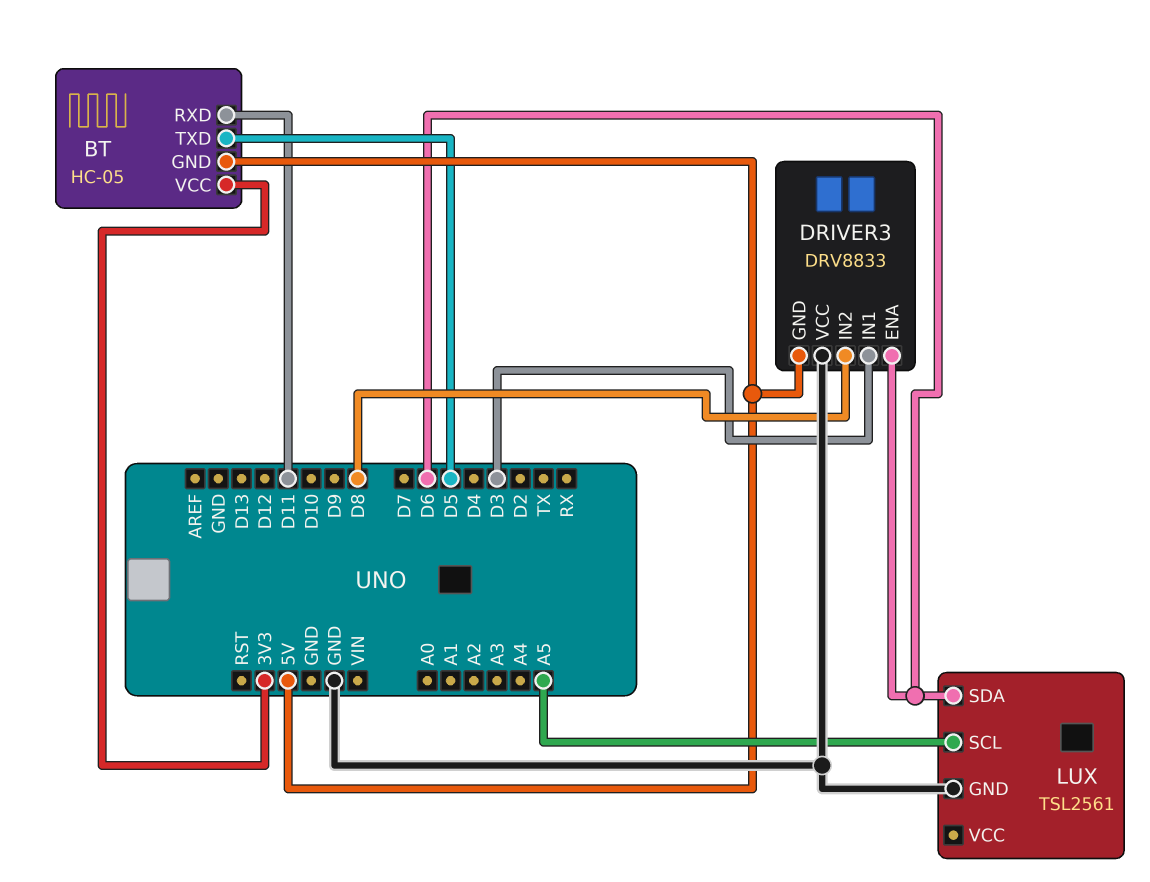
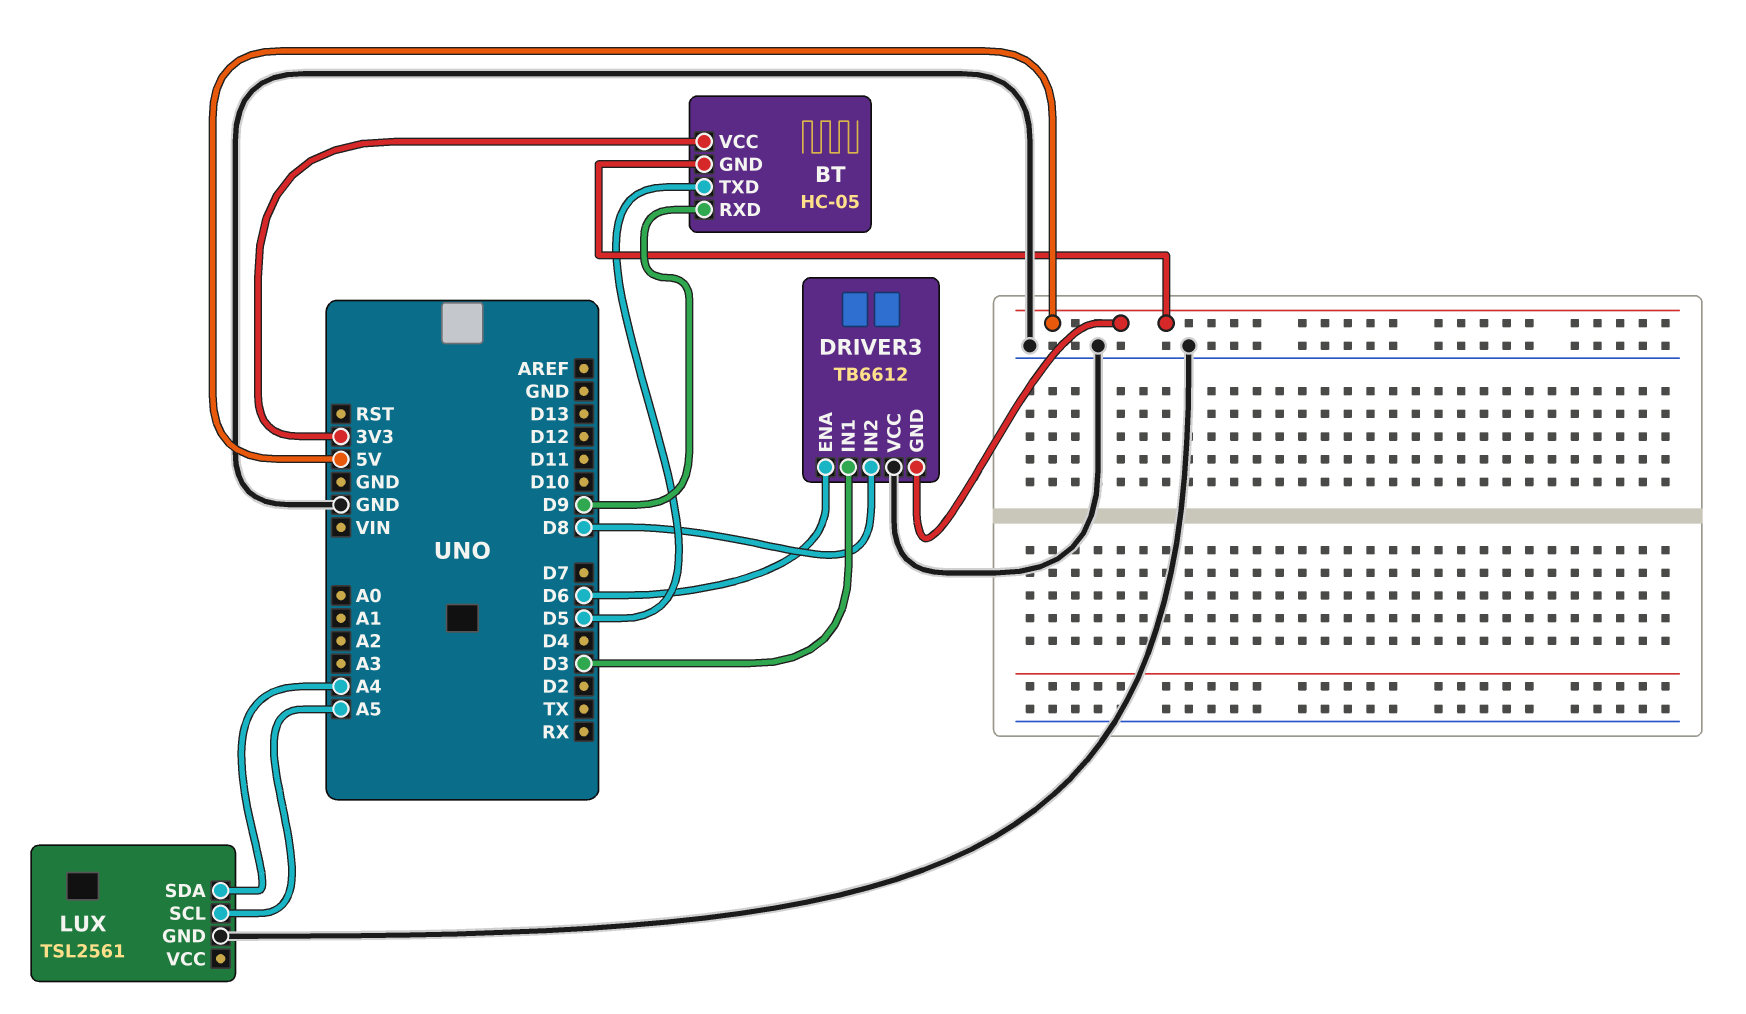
BT pin RXD: D11 -> D9
DRIVER3: DRV8833 -> TB6612
LUX pin SDA: D6 -> A4

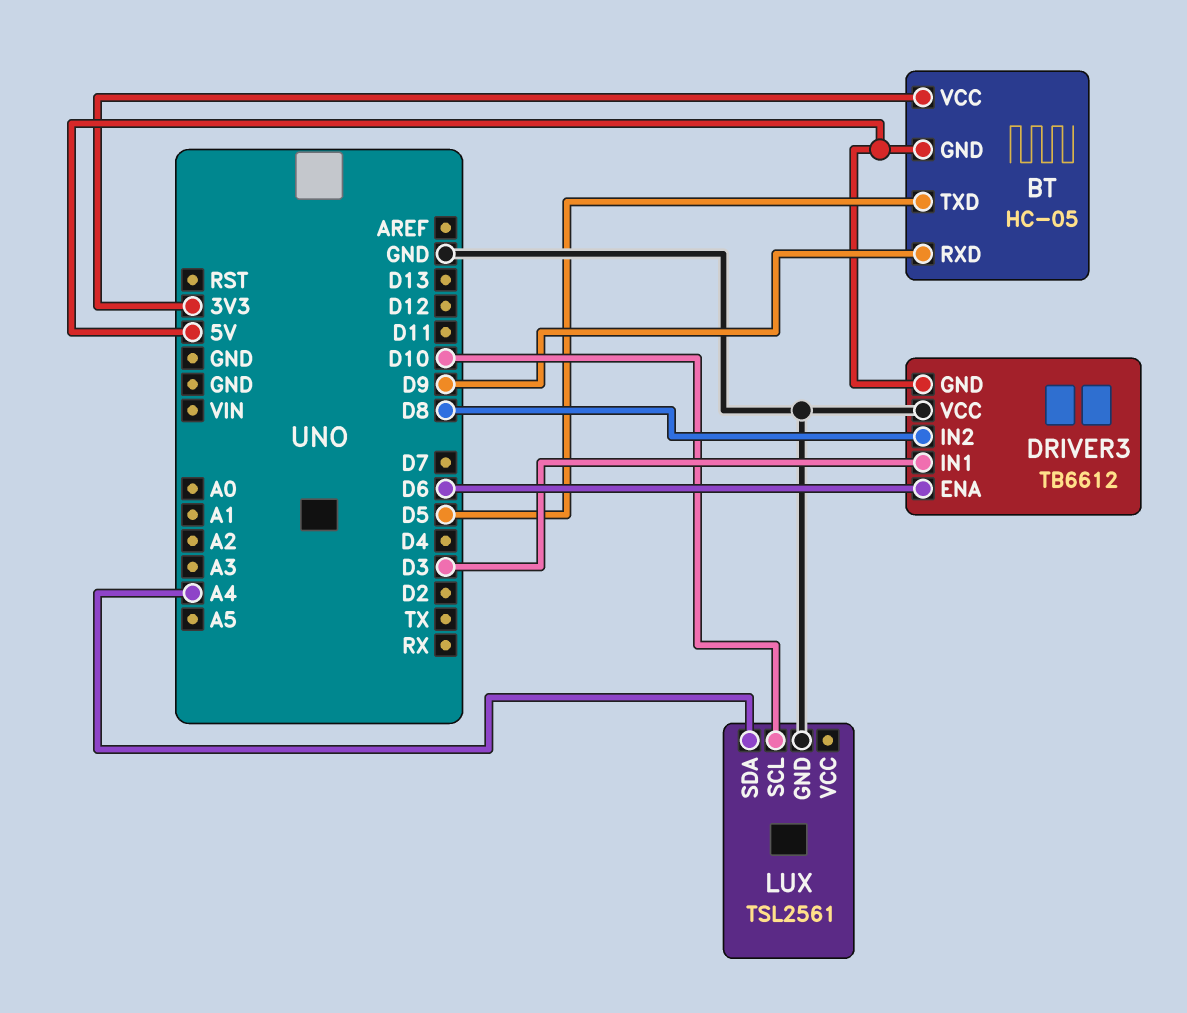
LUX pin SCL: A5 -> D10

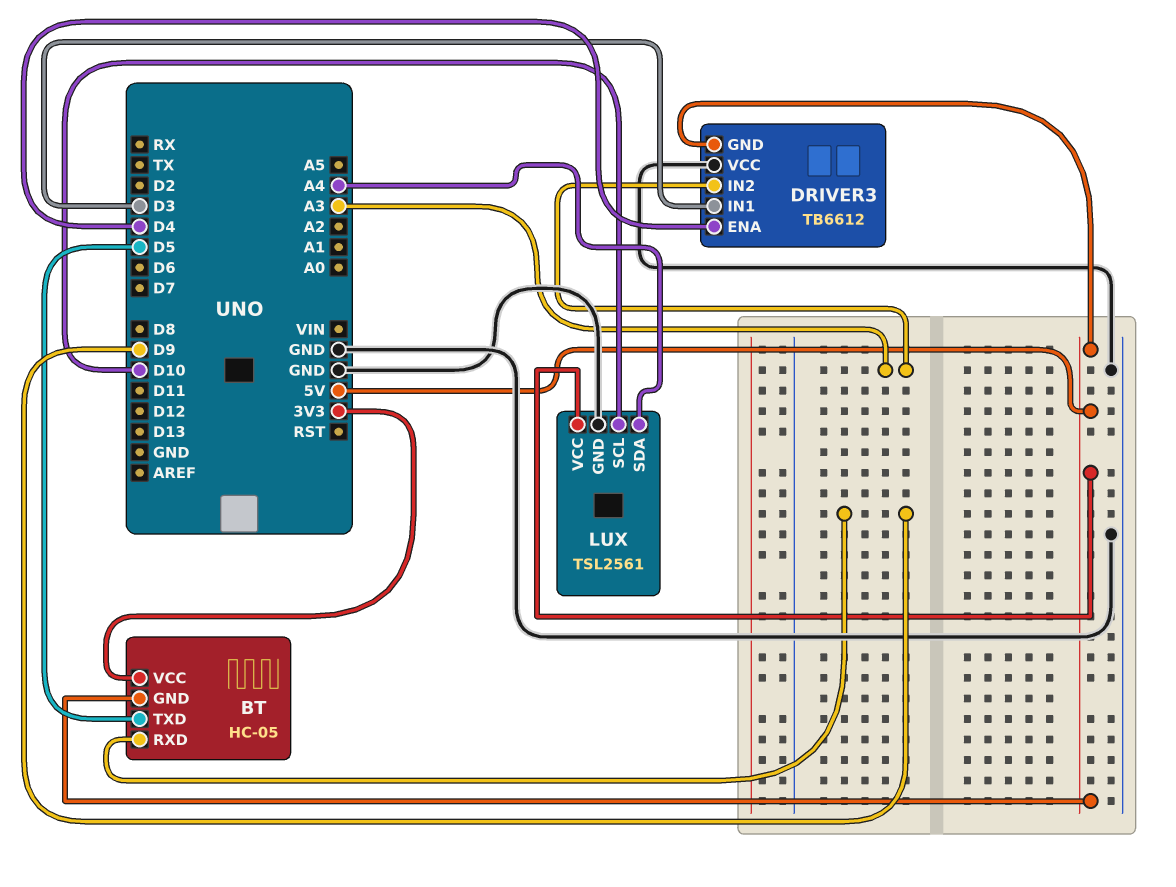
DRIVER3 pin ENA: D6 -> D4
DRIVER3 pin IN2: D8 -> A3
LUX pin VCC: none -> 5V

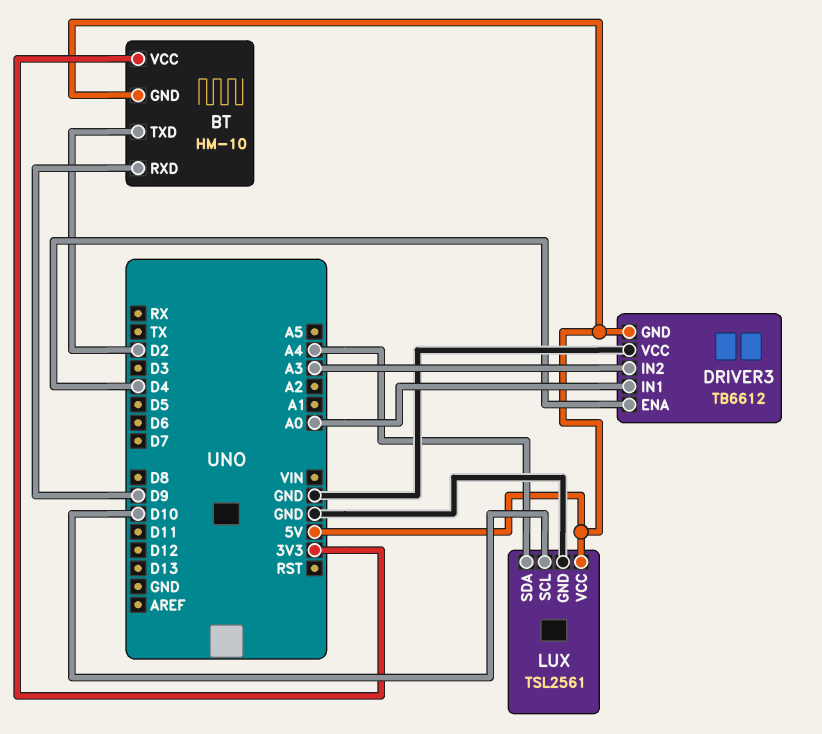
BT: HC-05 -> HM-10
BT pin TXD: D5 -> D2
DRIVER3 pin IN1: D3 -> A0

